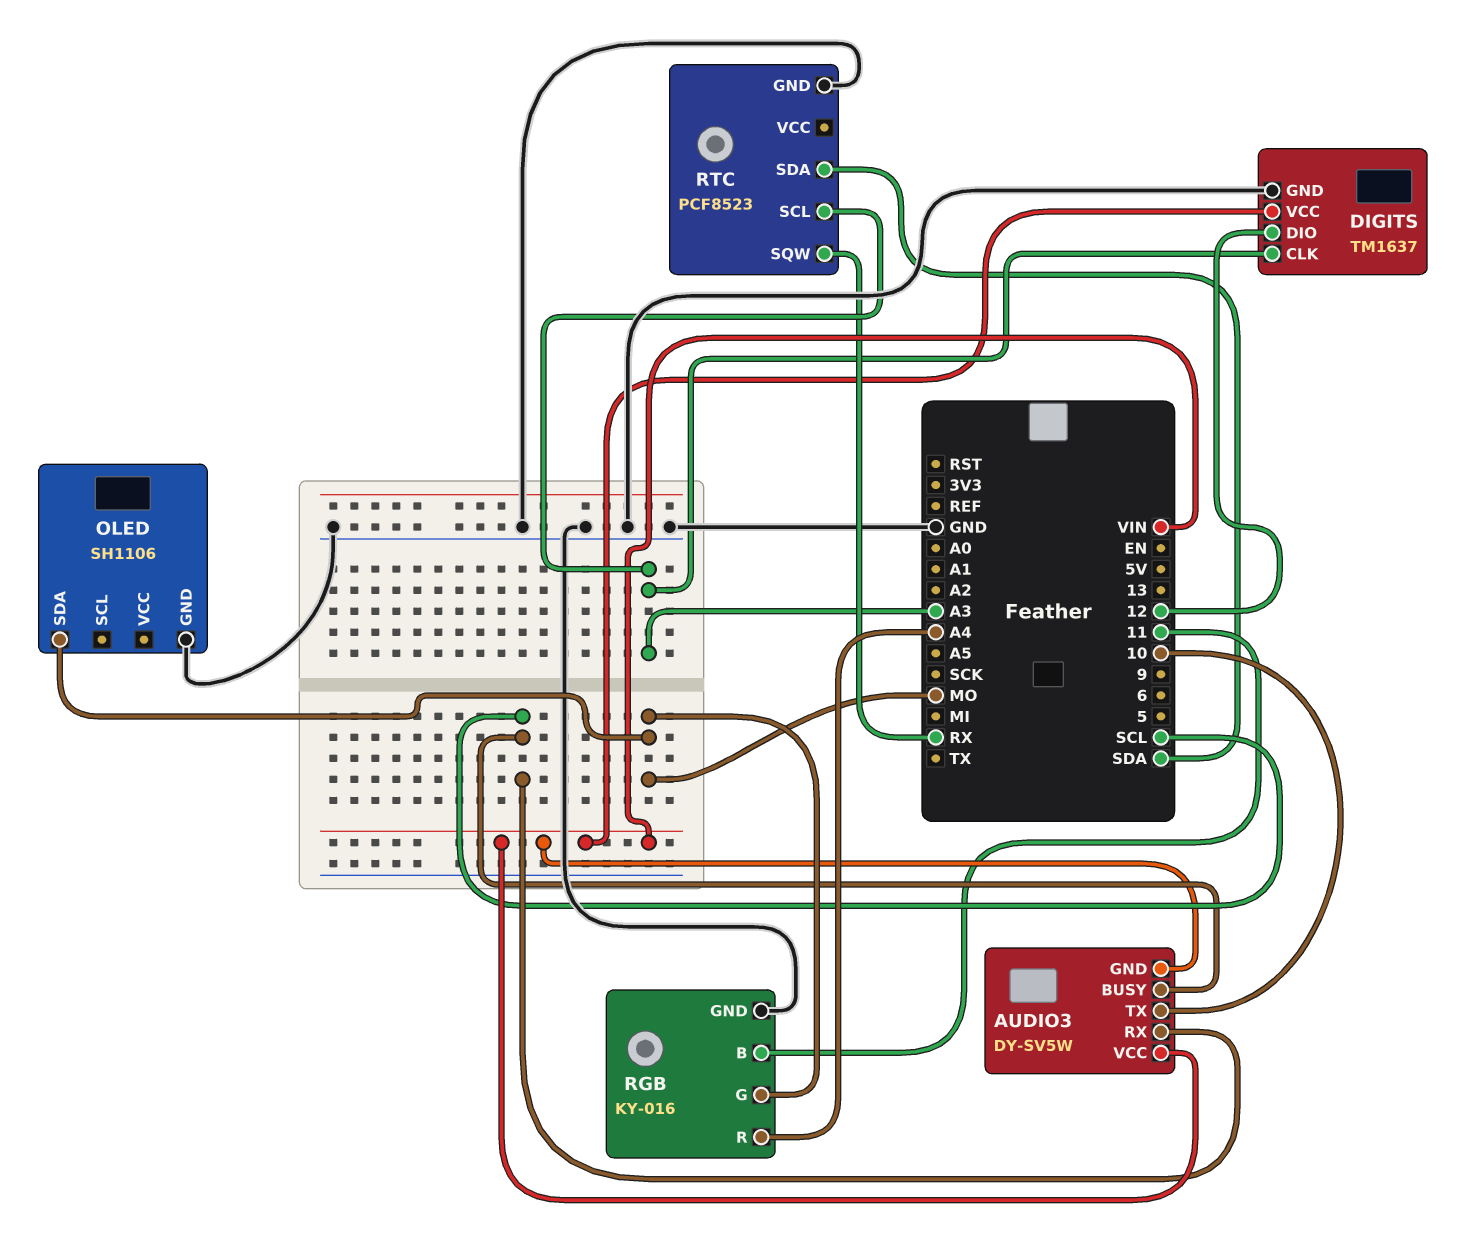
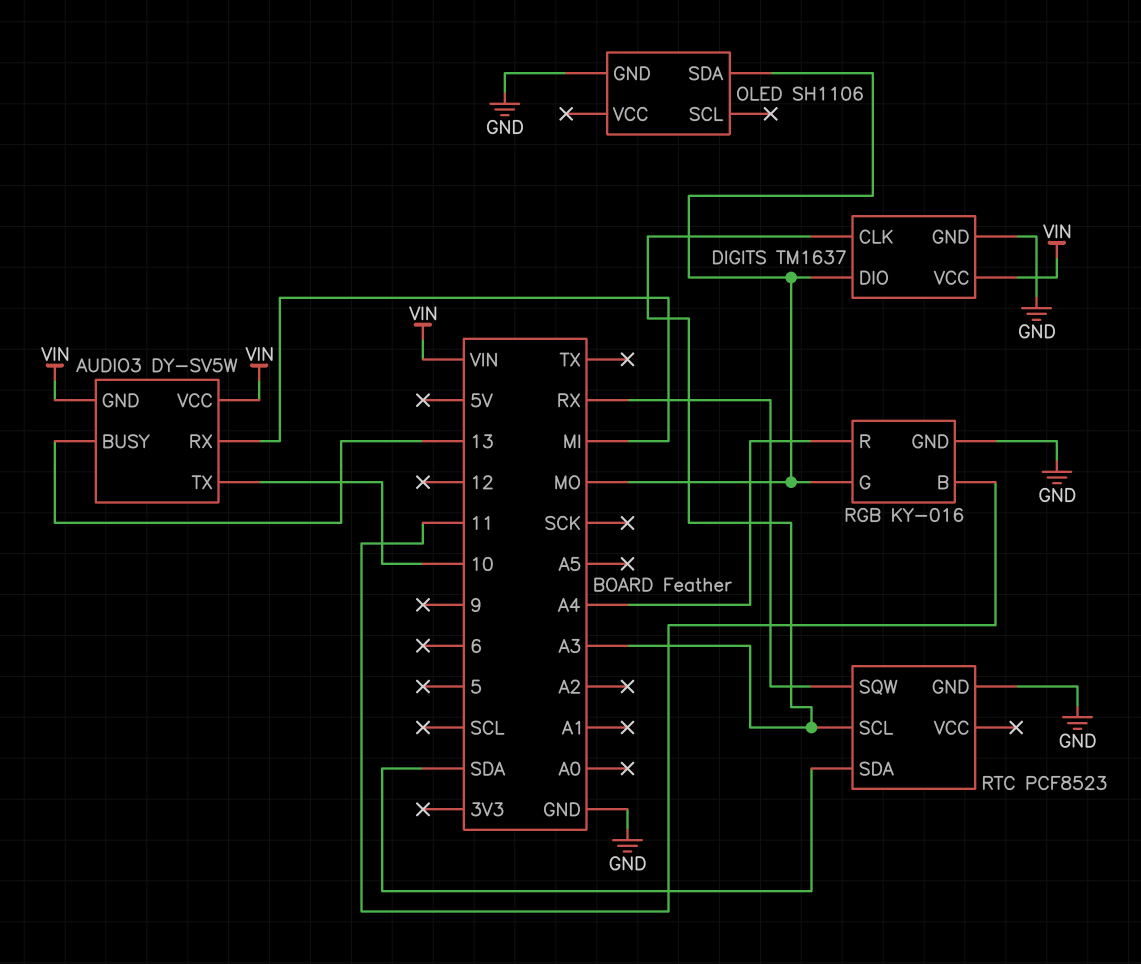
AUDIO3 pin BUSY: SCL -> 13
AUDIO3 pin RX: SCL -> MI
DIGITS pin DIO: 12 -> MO

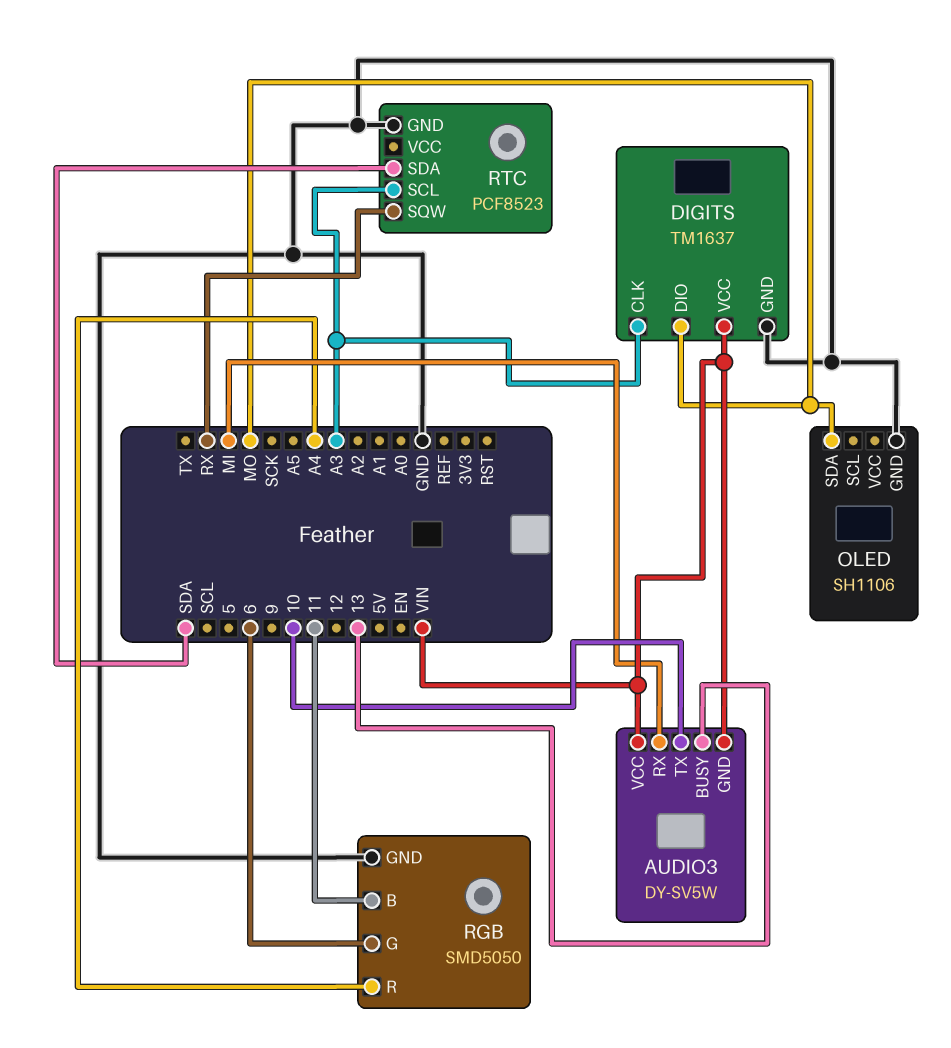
RGB: KY-016 -> SMD5050
RGB pin G: MO -> 6

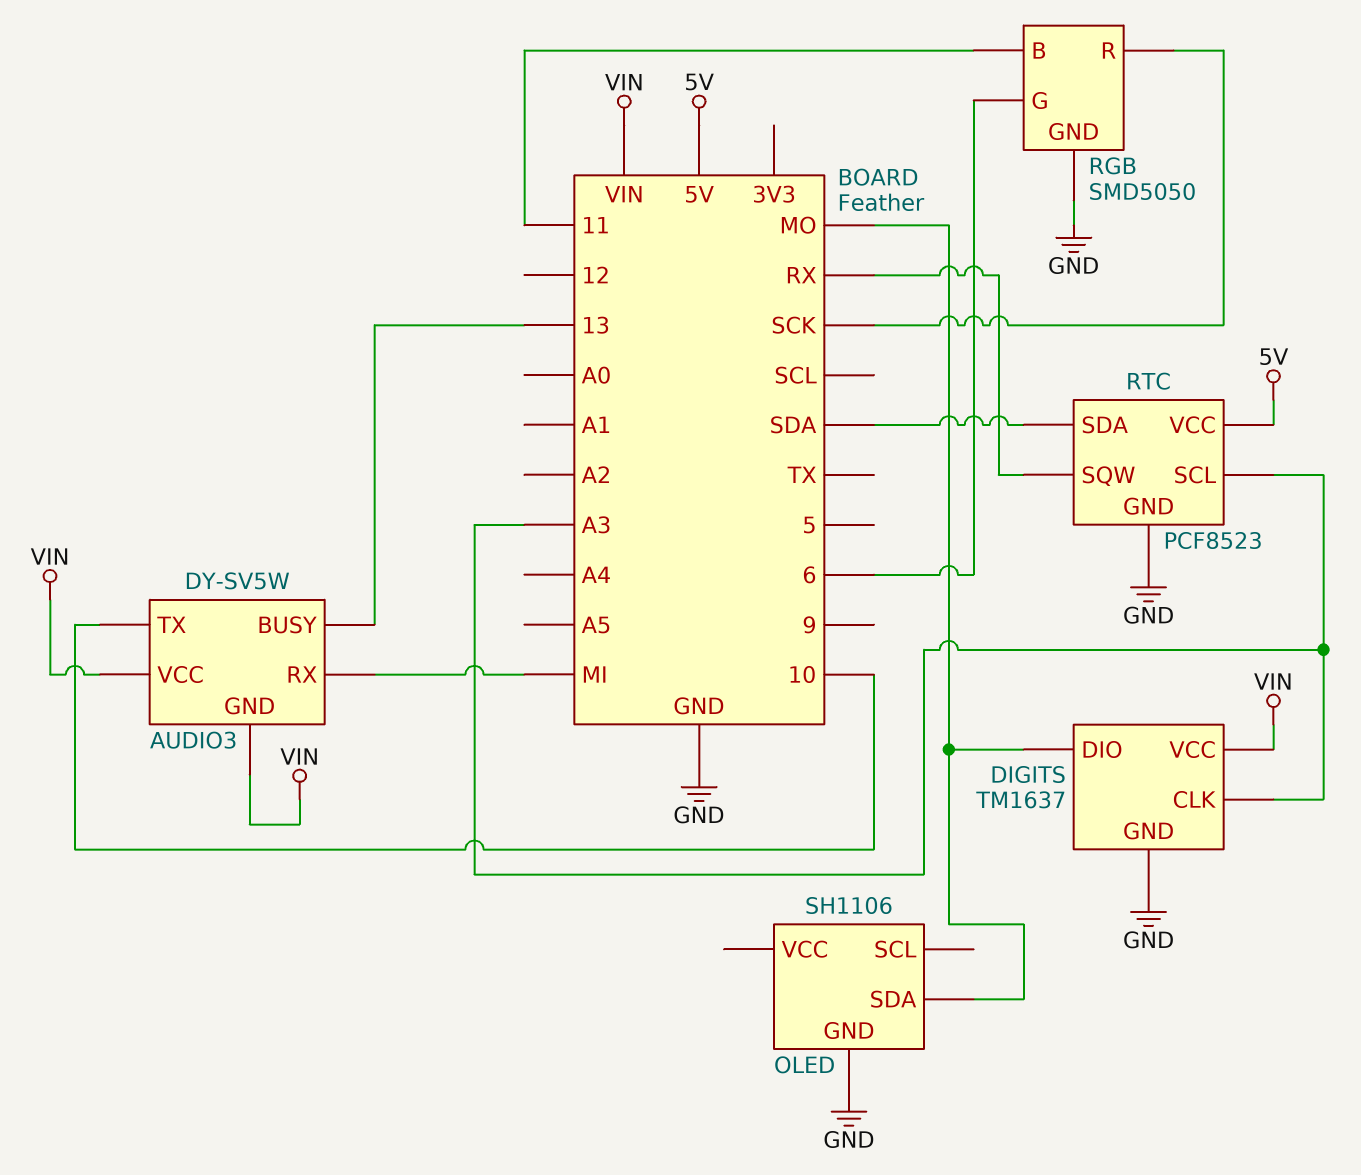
RGB pin R: A4 -> SCK
RTC pin VCC: none -> 5V

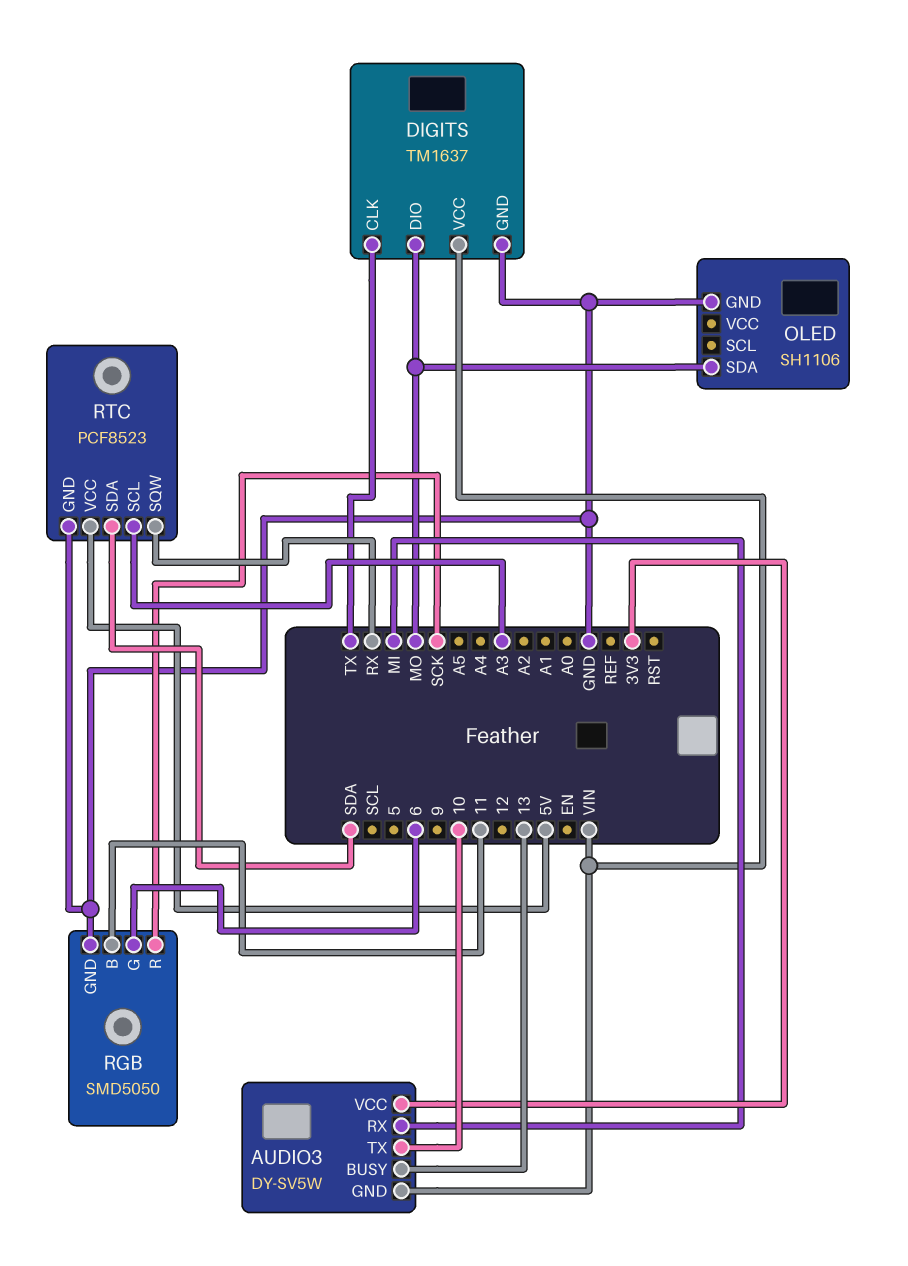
AUDIO3 pin VCC: VIN -> 3V3
DIGITS pin CLK: A3 -> TX

